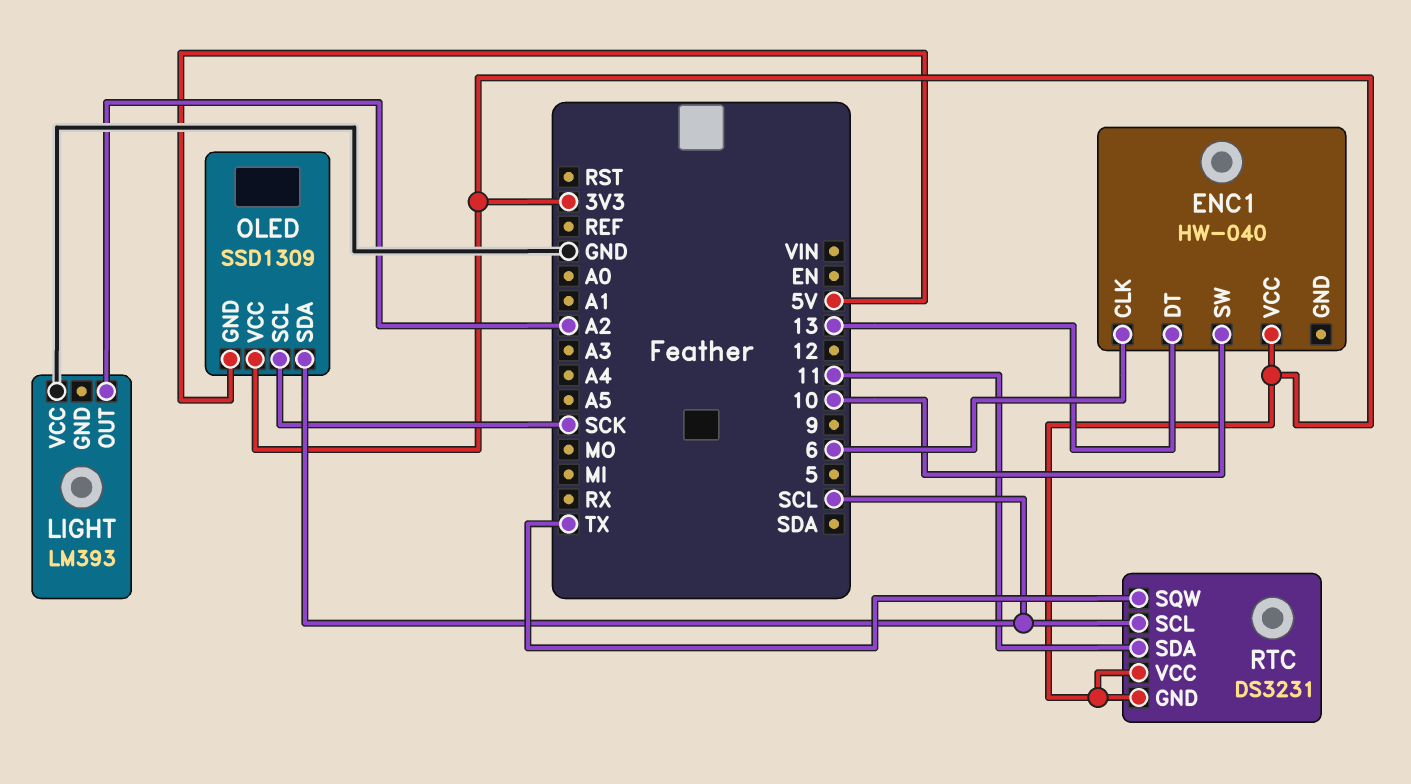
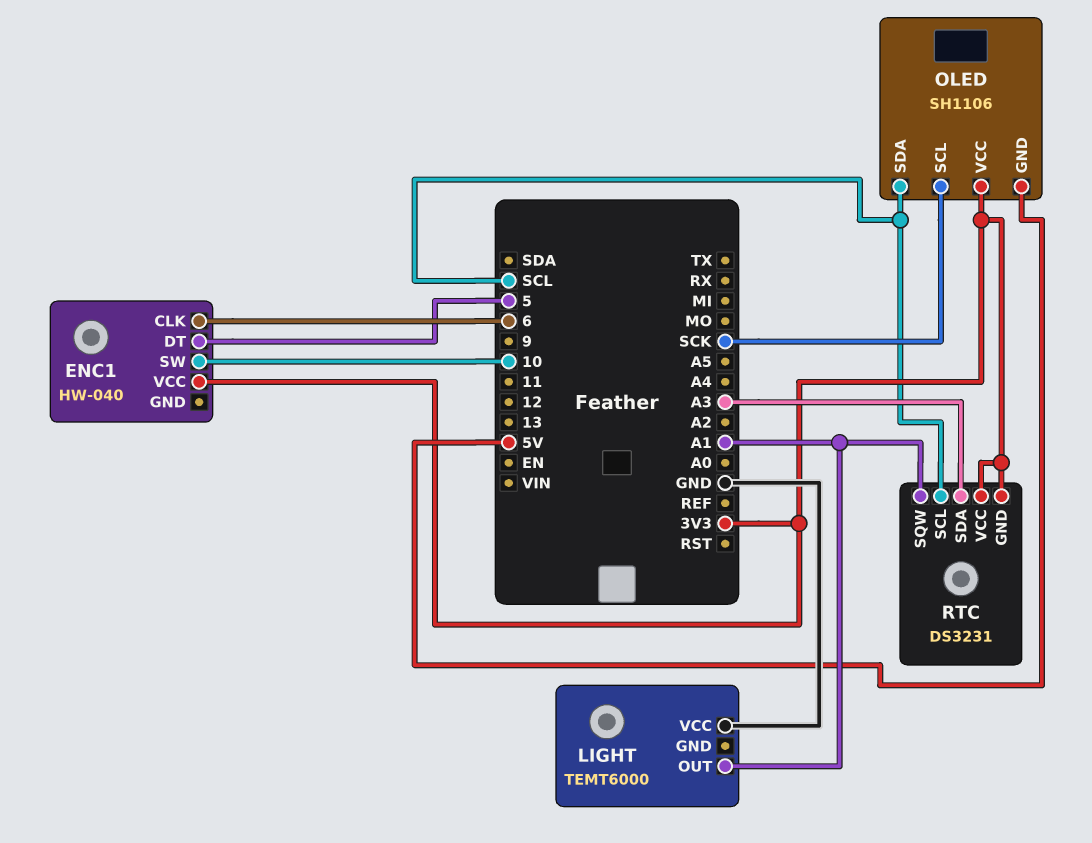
ENC1 pin DT: 13 -> 5
LIGHT: LM393 -> TEMT6000
LIGHT pin OUT: A2 -> A1
OLED: SSD1309 -> SH1106
RTC pin SDA: 11 -> A3
RTC pin SQW: TX -> A1

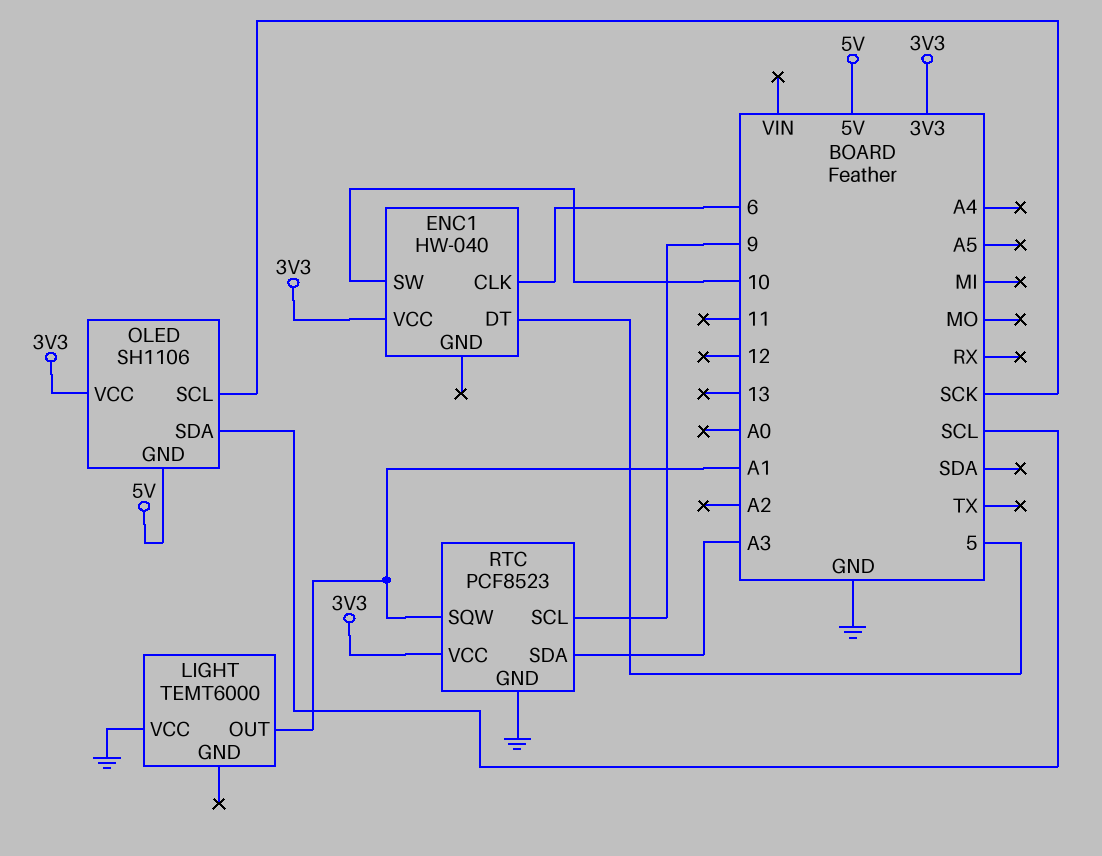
RTC: DS3231 -> PCF8523
RTC pin GND: 3V3 -> GND
RTC pin SCL: SCL -> 9

